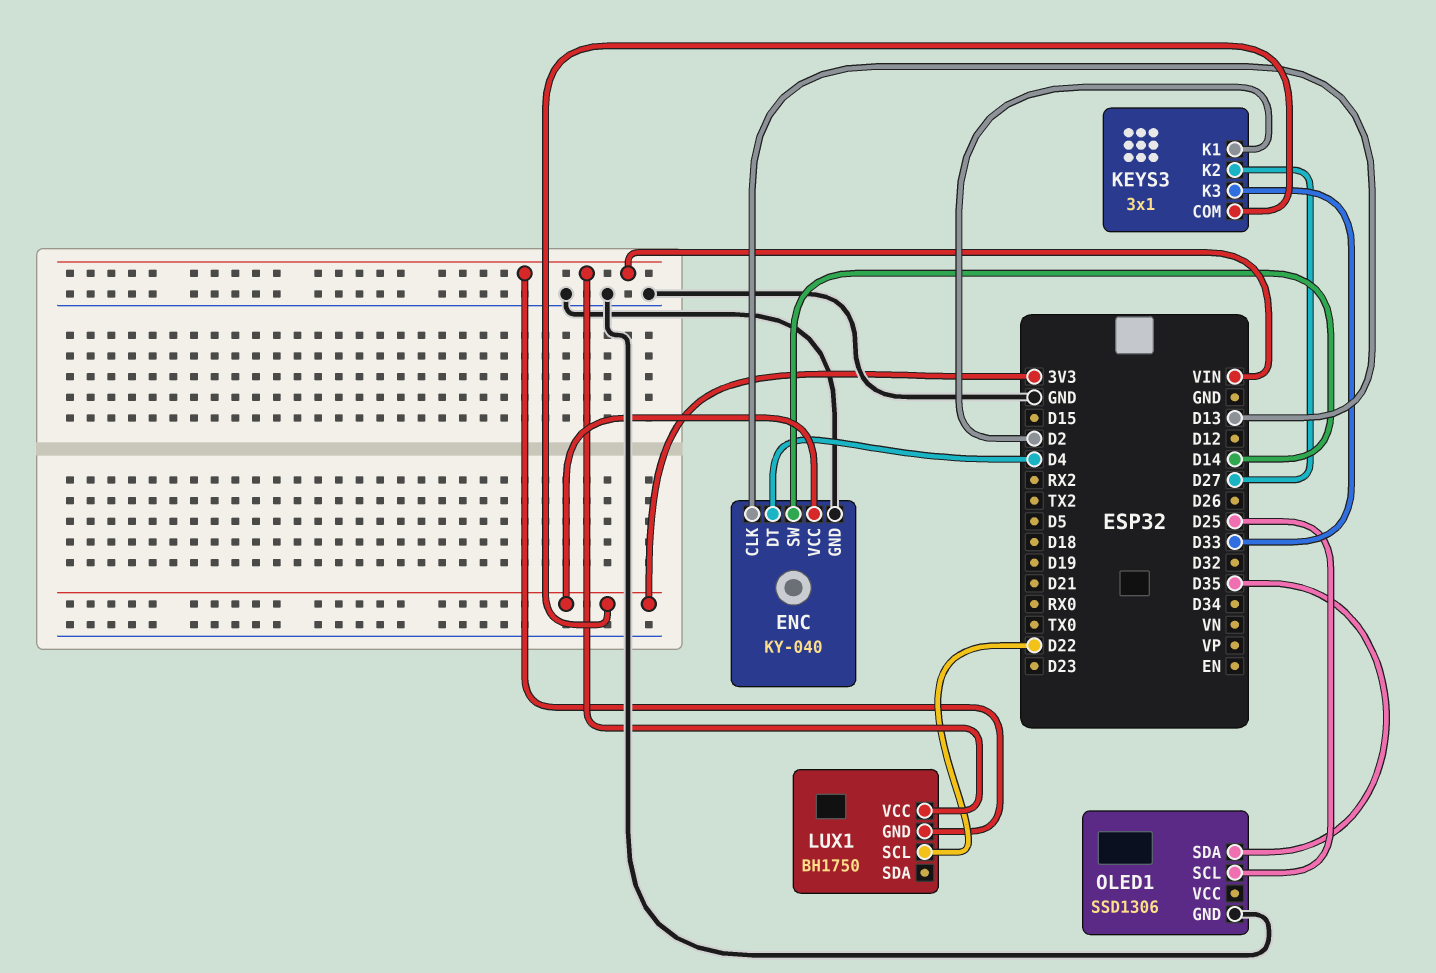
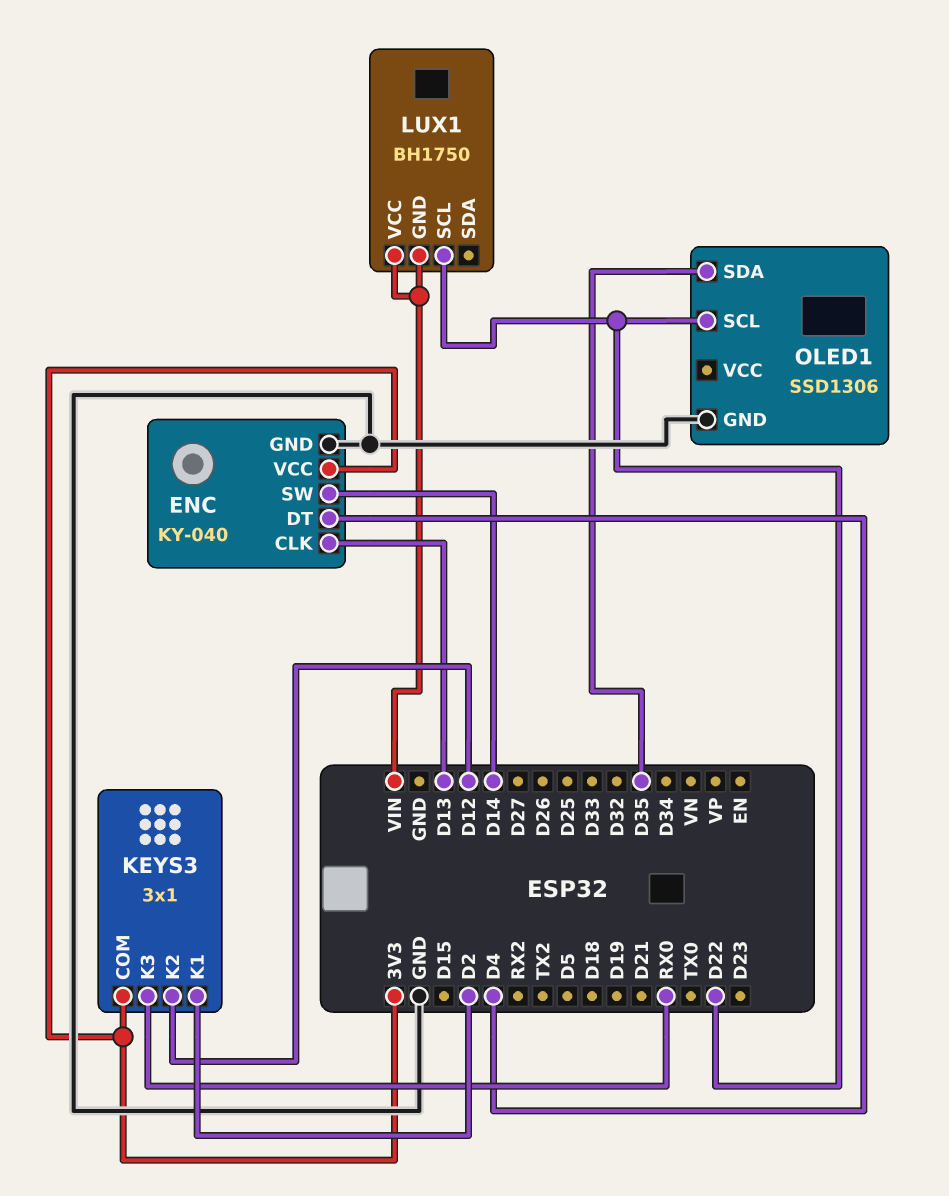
KEYS3 pin K2: D27 -> D12
KEYS3 pin K3: D33 -> RX0
OLED1 pin SCL: D25 -> D22

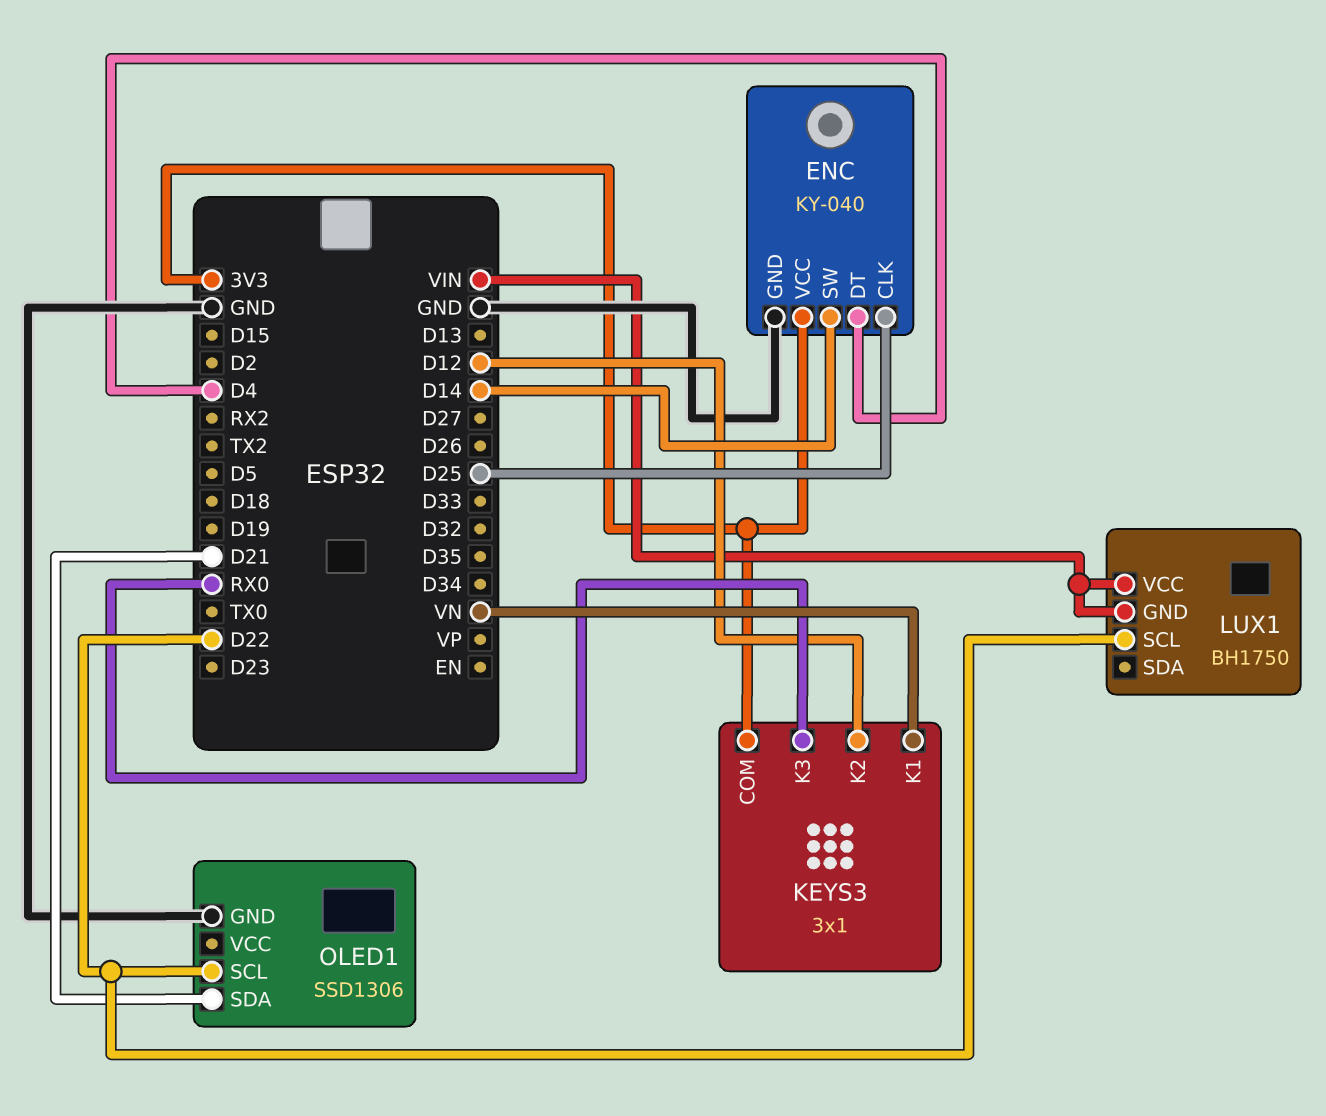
ENC pin CLK: D13 -> D25
KEYS3 pin K1: D2 -> VN
OLED1 pin SDA: D35 -> D21

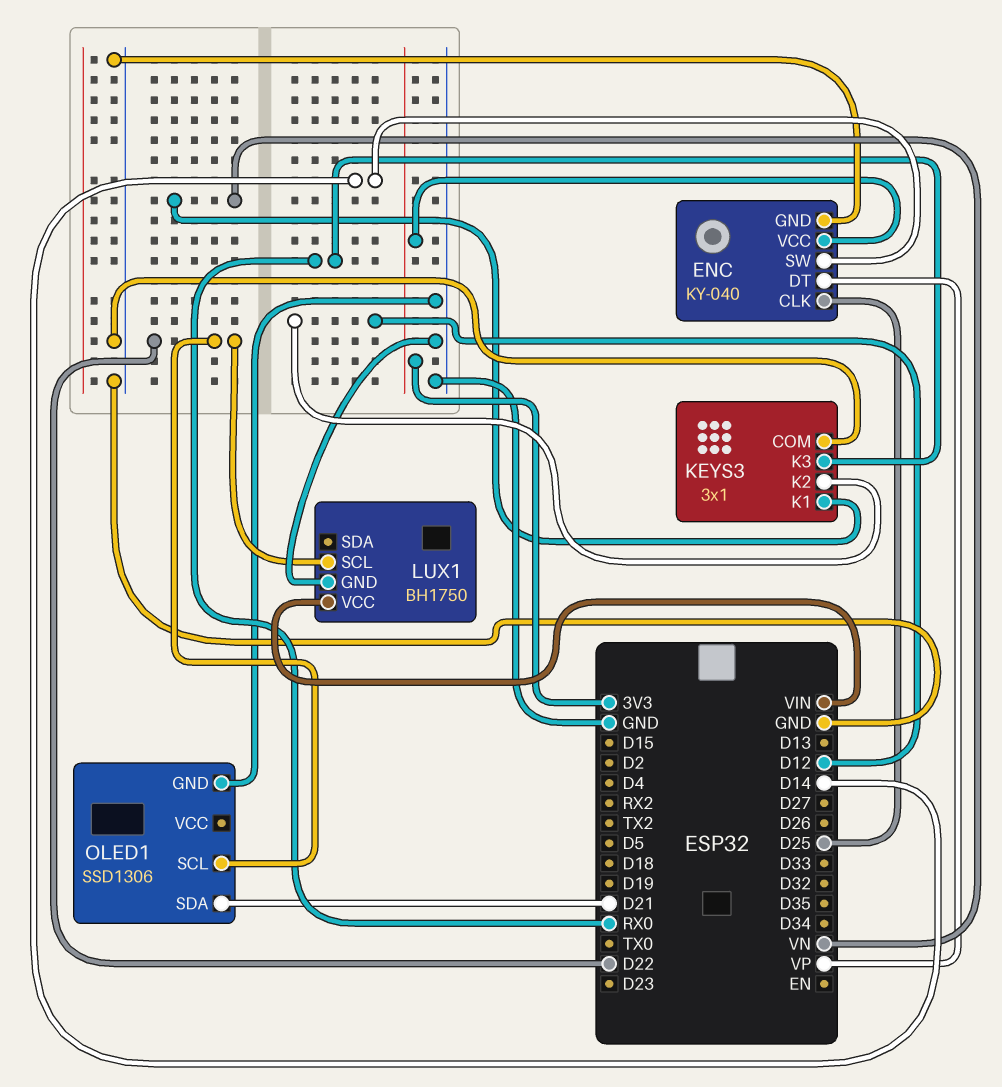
ENC pin DT: D4 -> VP
KEYS3 pin COM: 3V3 -> GND
LUX1 pin GND: VIN -> GND

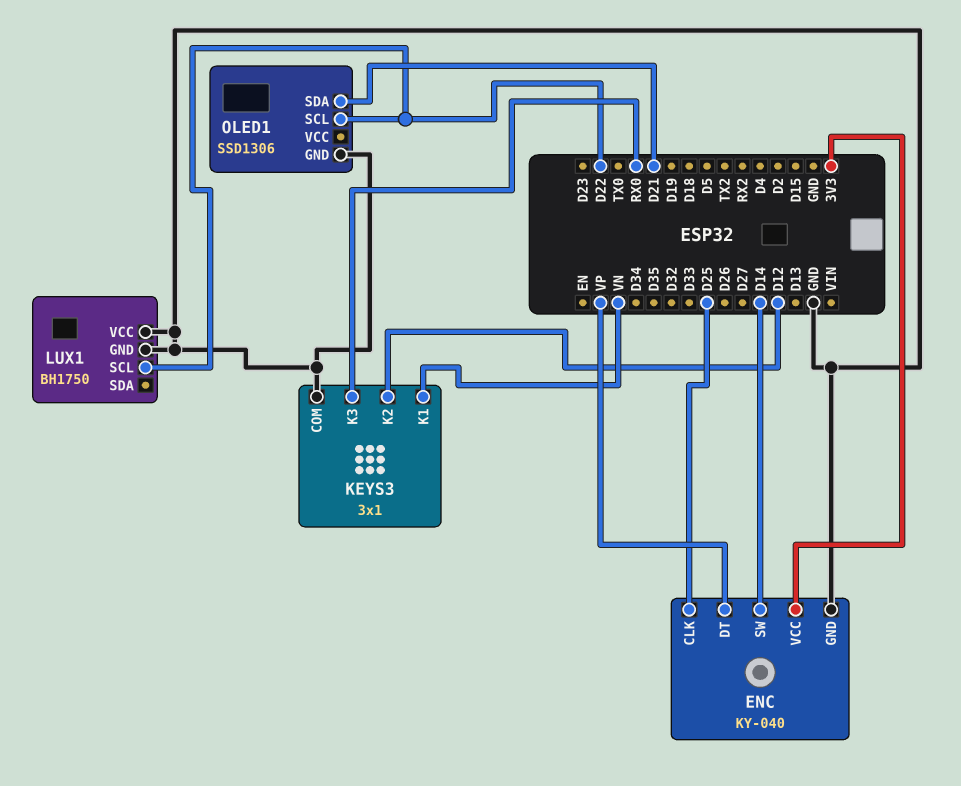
LUX1 pin VCC: VIN -> GND

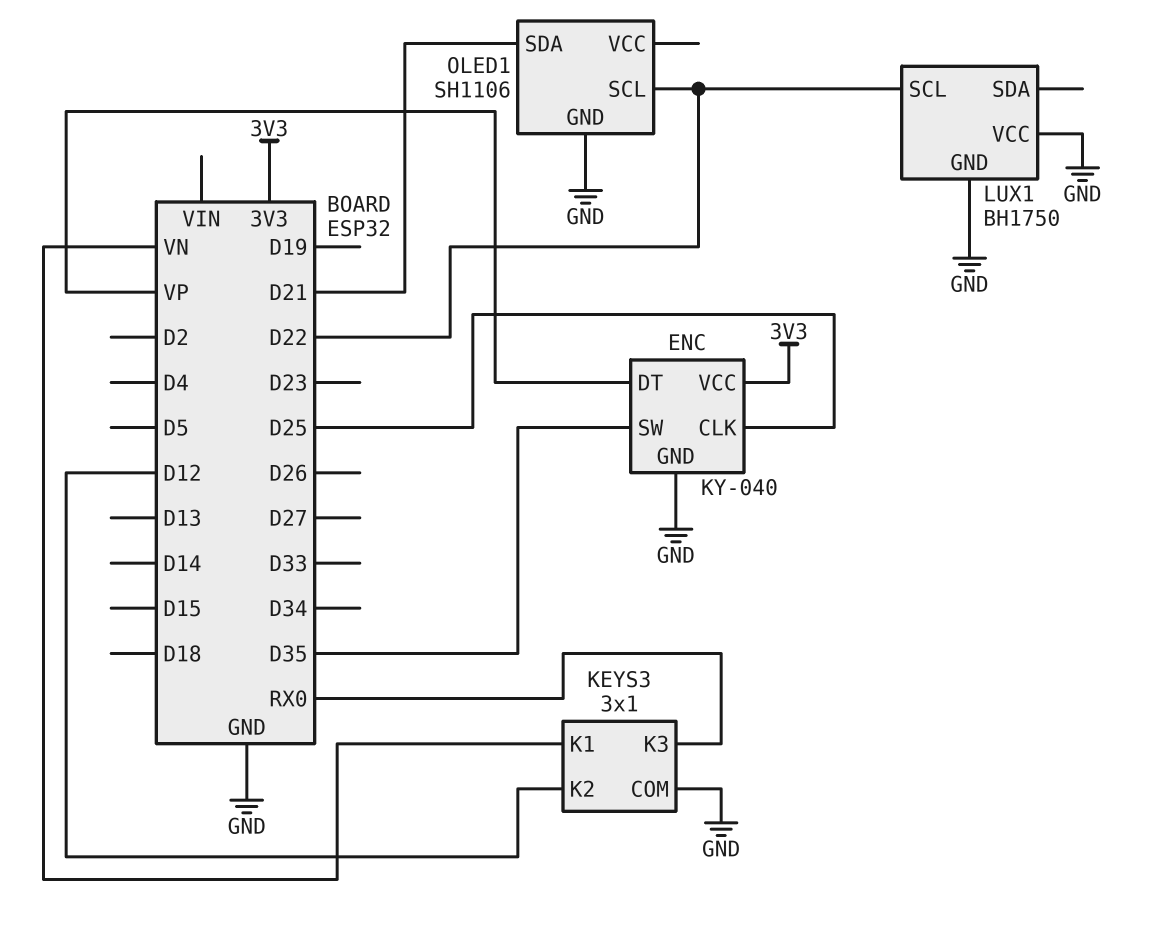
ENC pin SW: D14 -> D35
OLED1: SSD1306 -> SH1106

